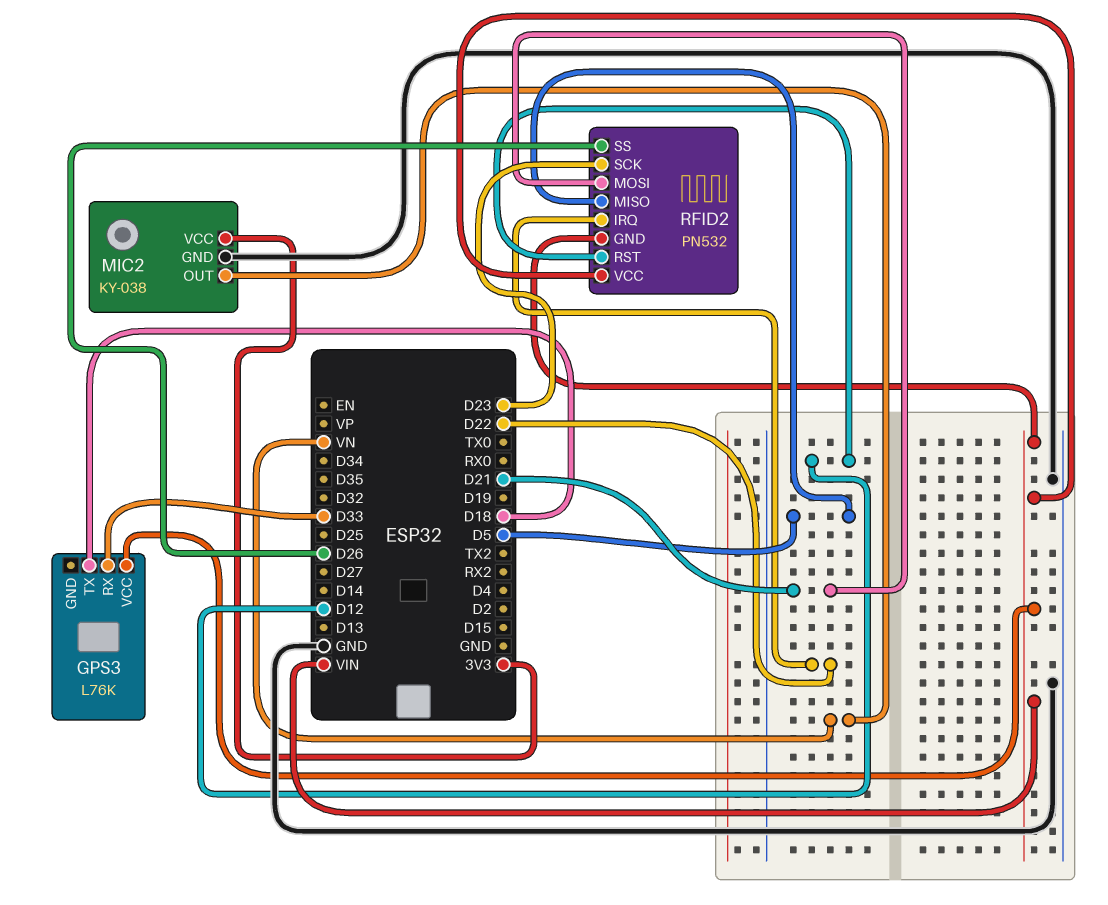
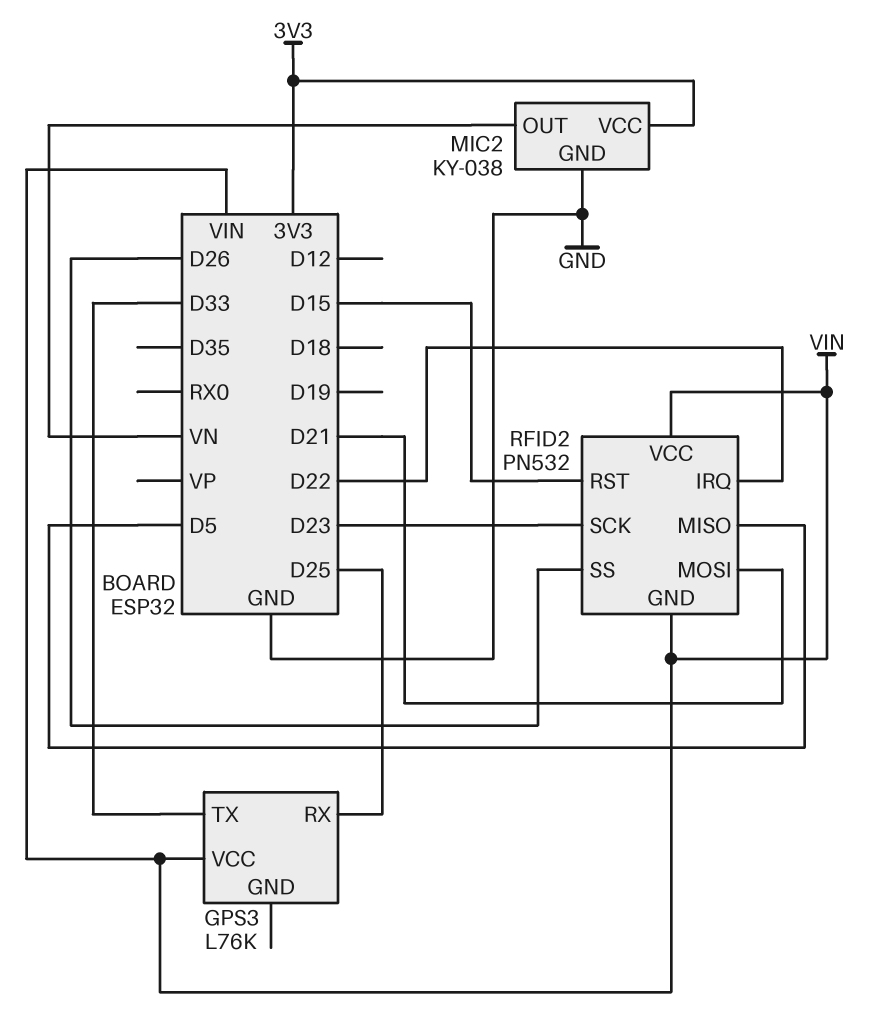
GPS3 pin RX: D33 -> D25
GPS3 pin TX: D18 -> D33
RFID2 pin RST: D12 -> D15

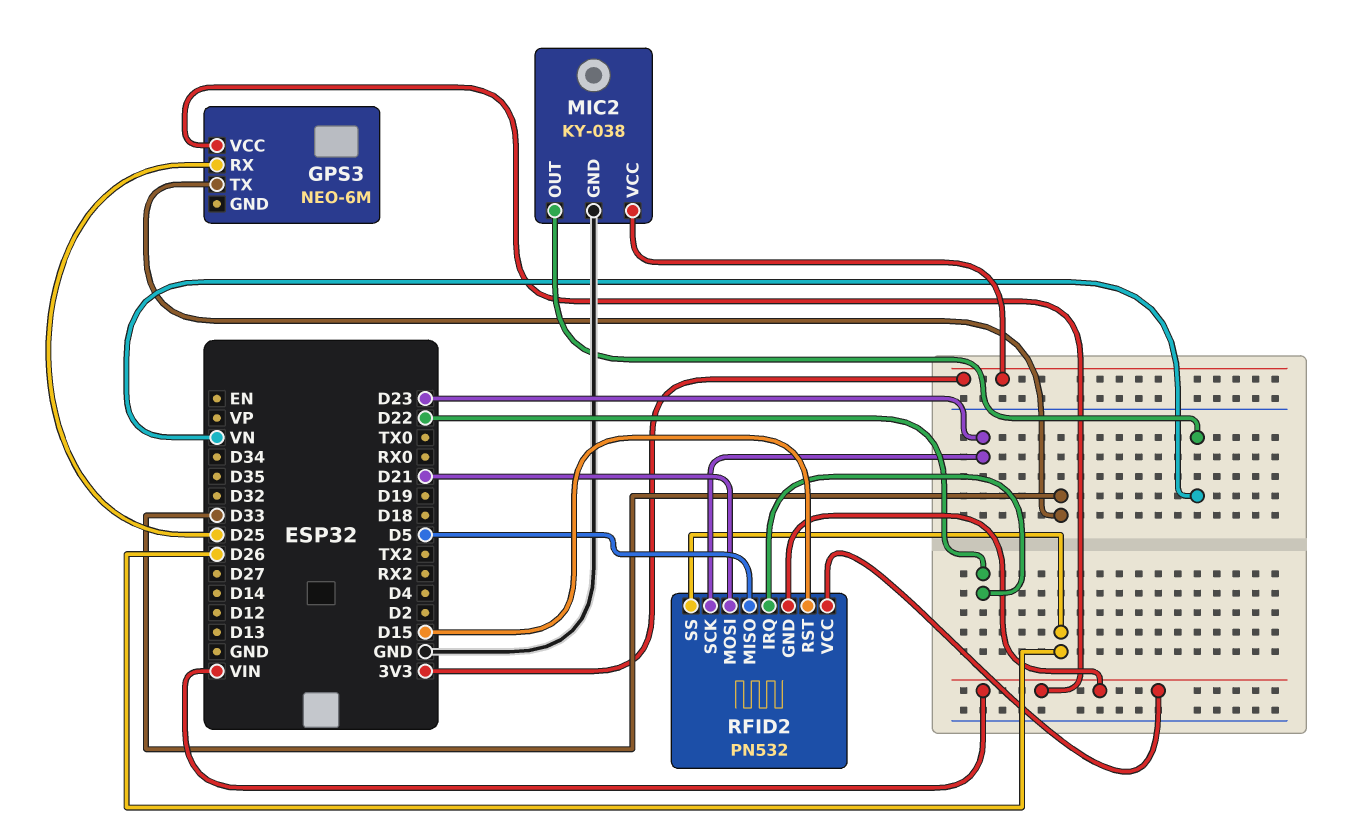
GPS3: L76K -> NEO-6M

